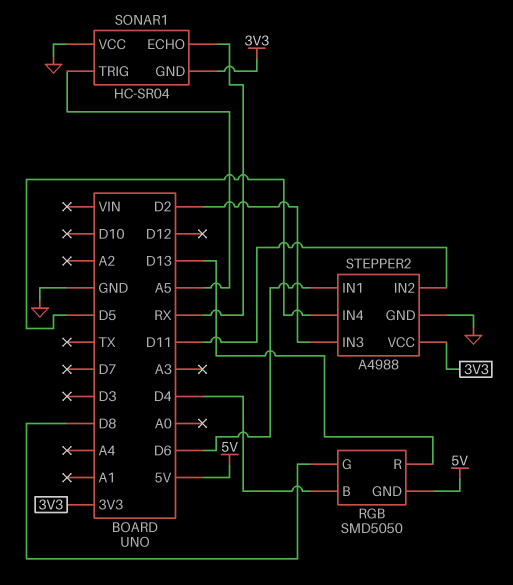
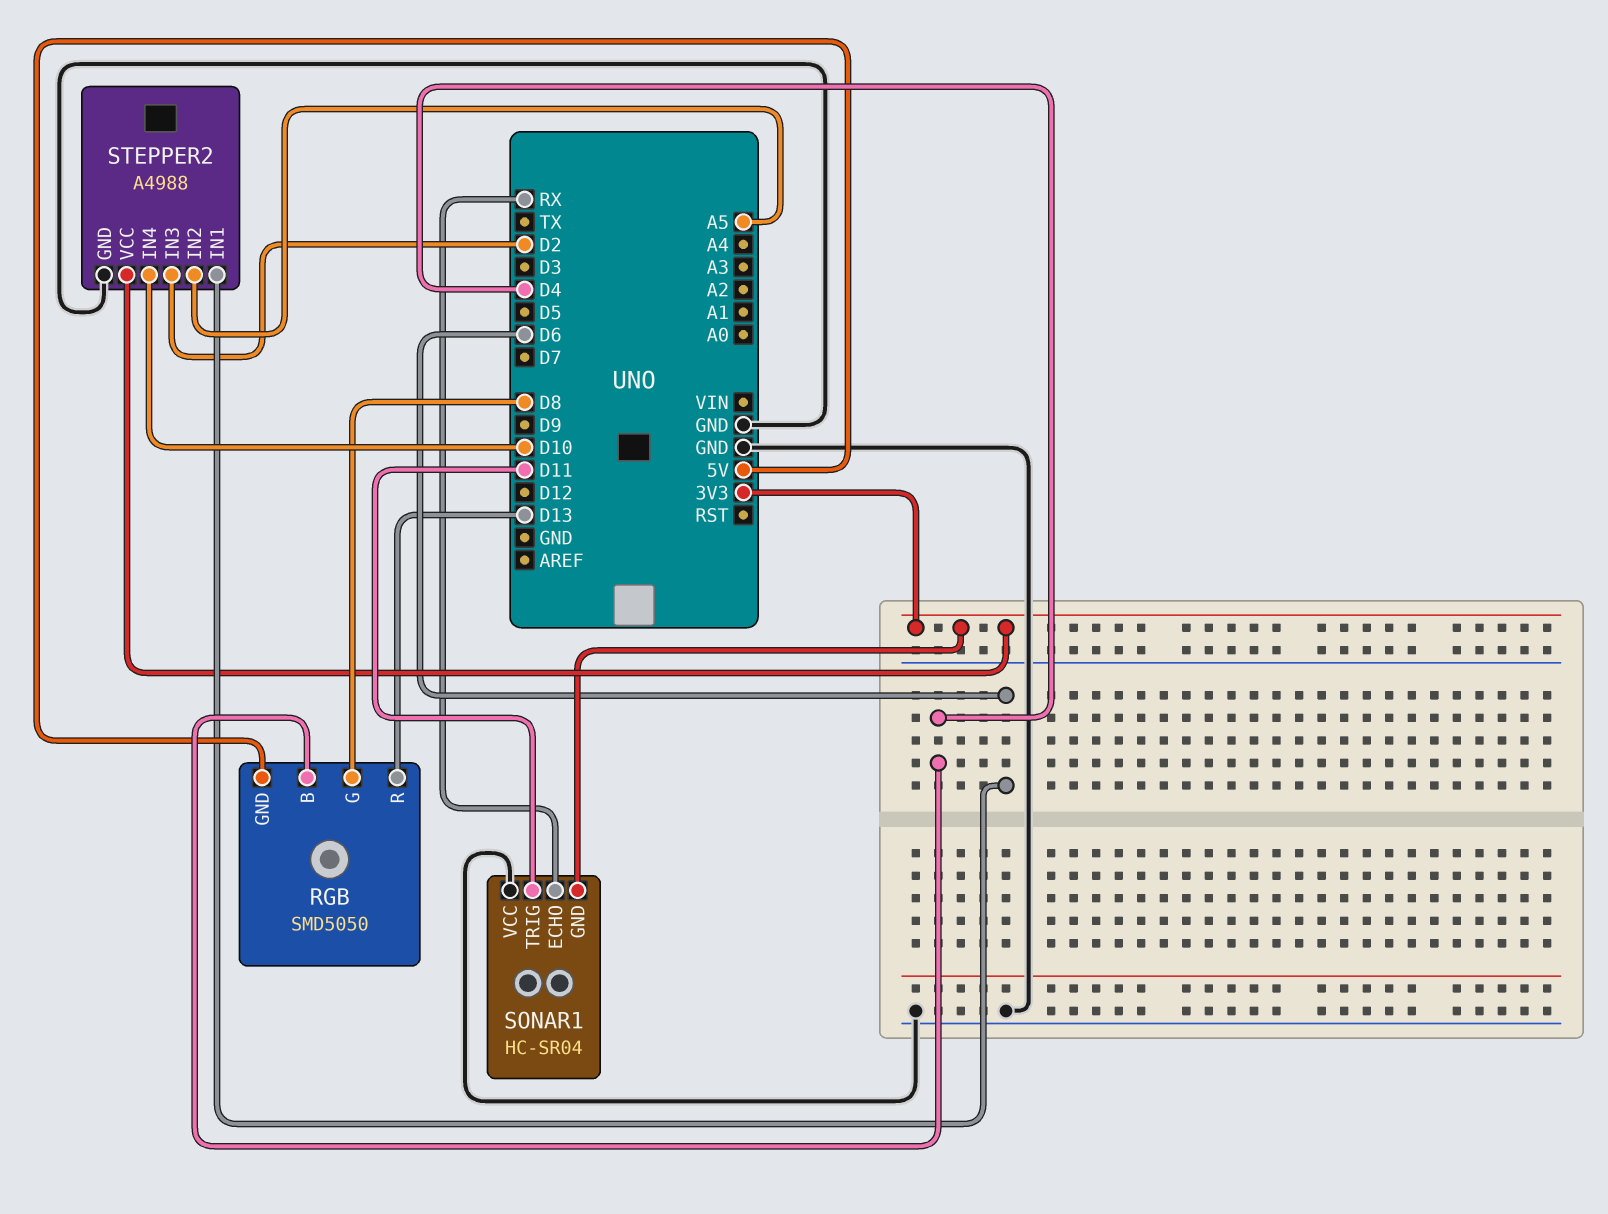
SONAR1 pin TRIG: A5 -> D11
STEPPER2 pin IN2: D11 -> A5
STEPPER2 pin IN4: D5 -> D10

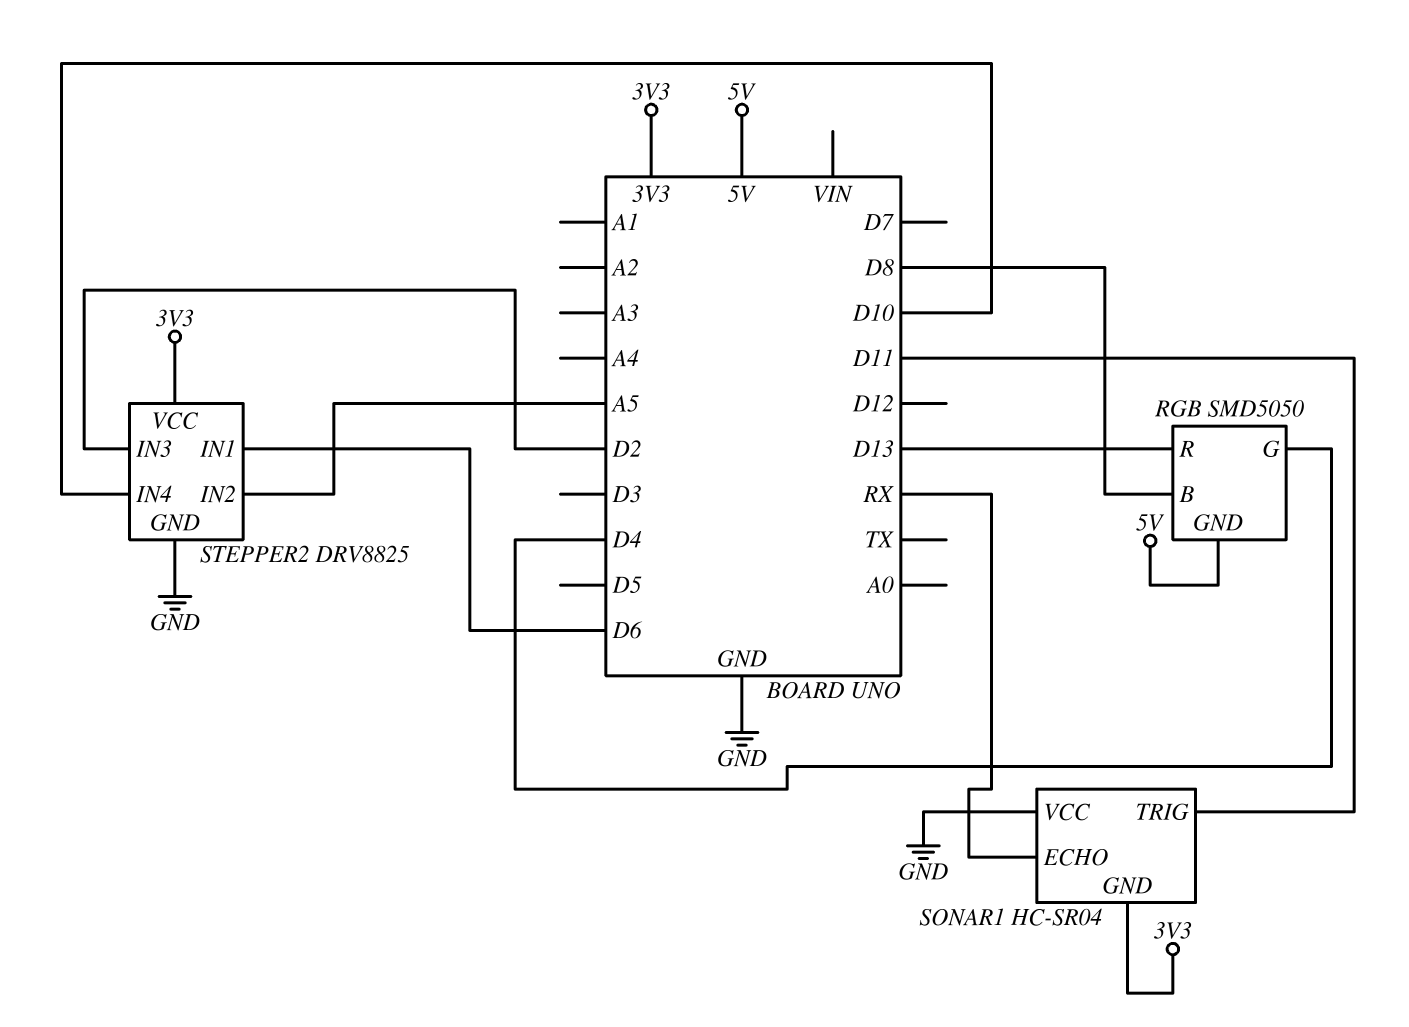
RGB pin B: D4 -> D8
RGB pin G: D8 -> D4
STEPPER2: A4988 -> DRV8825

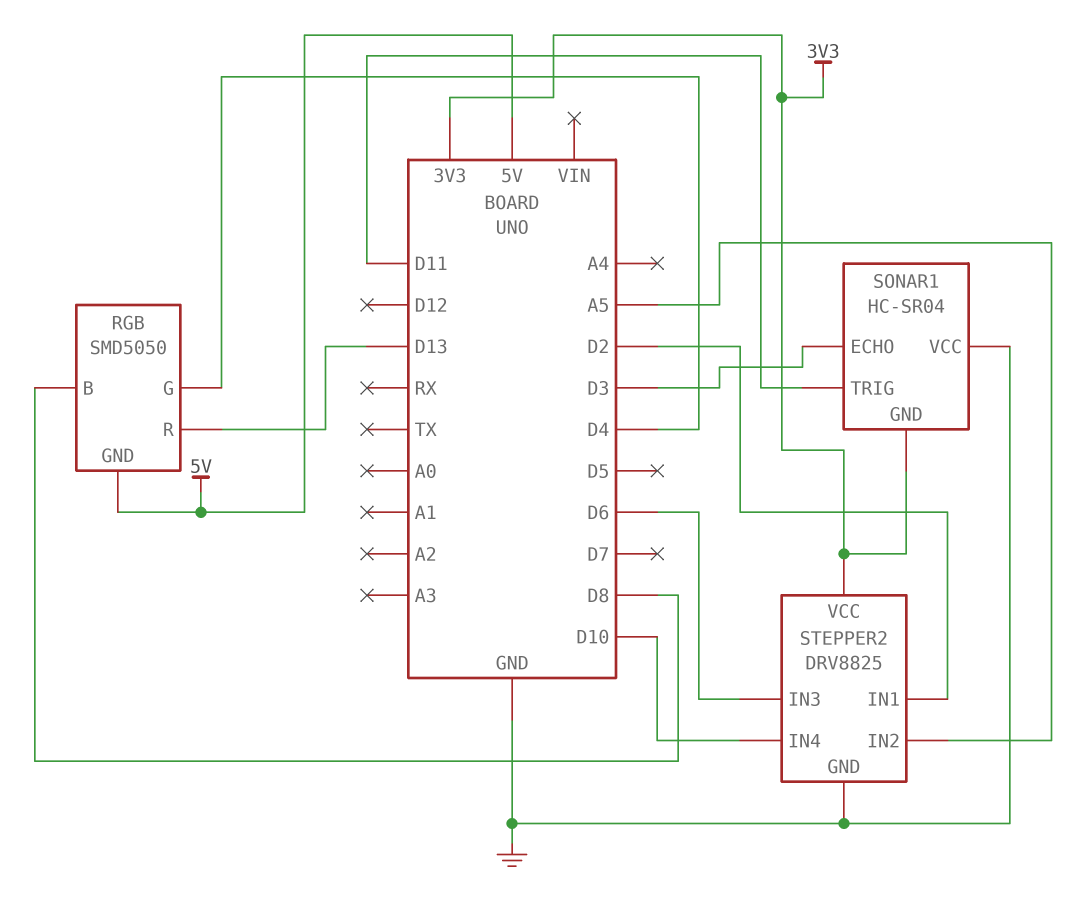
SONAR1 pin ECHO: RX -> D3
STEPPER2 pin IN1: D6 -> D2
STEPPER2 pin IN3: D2 -> D6

